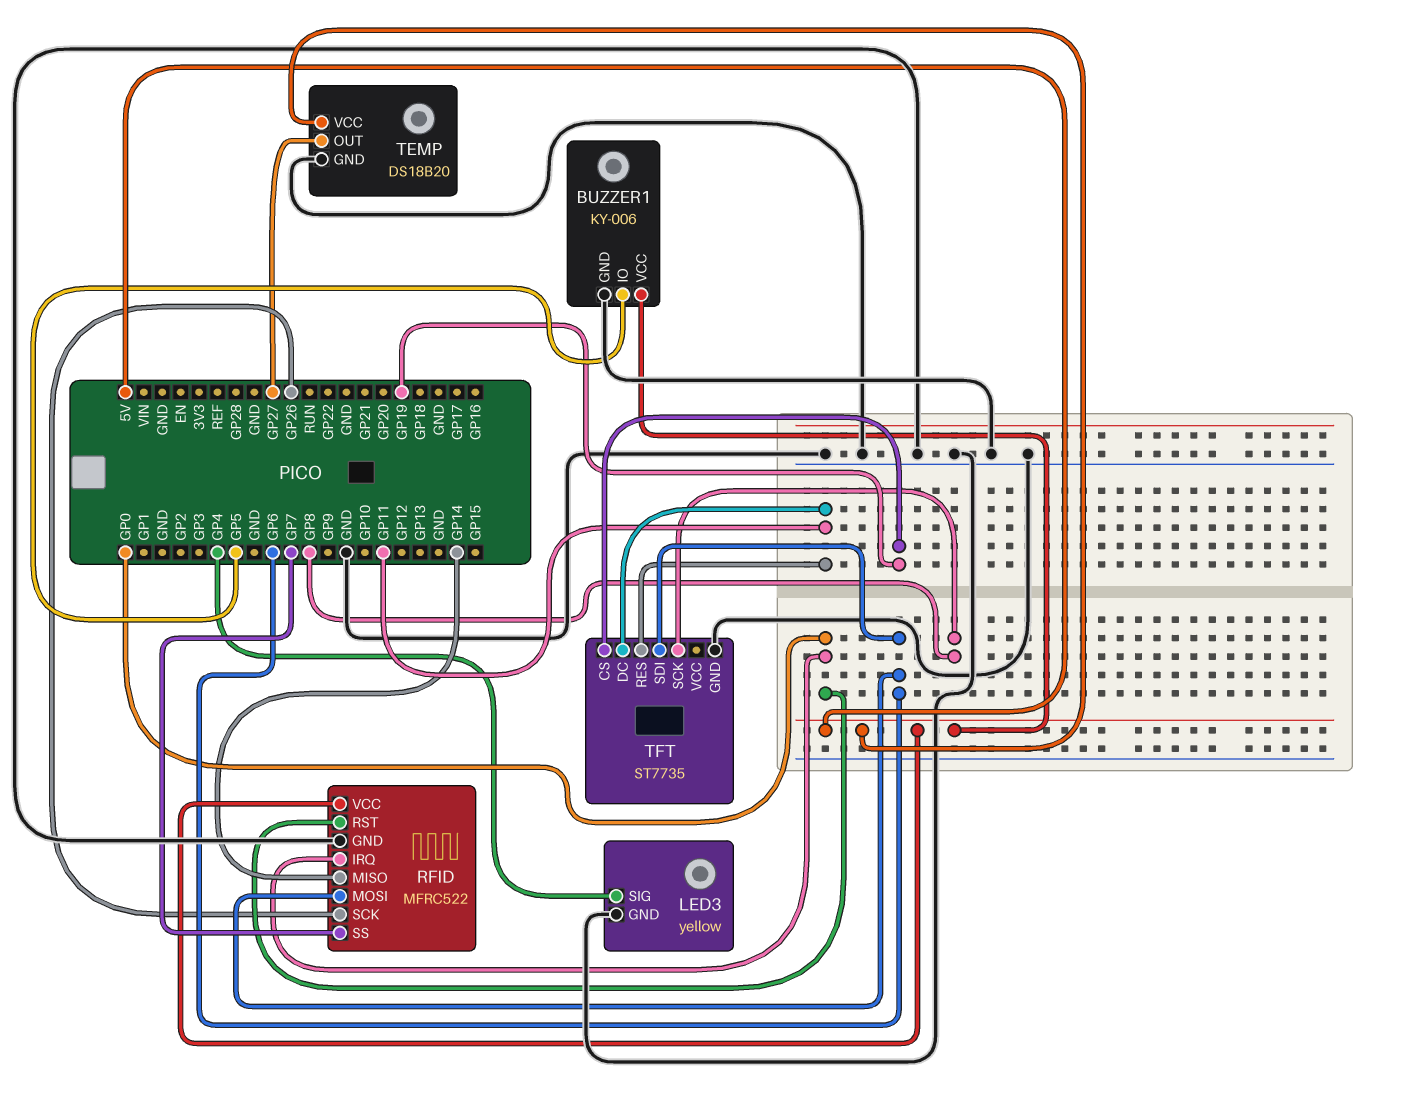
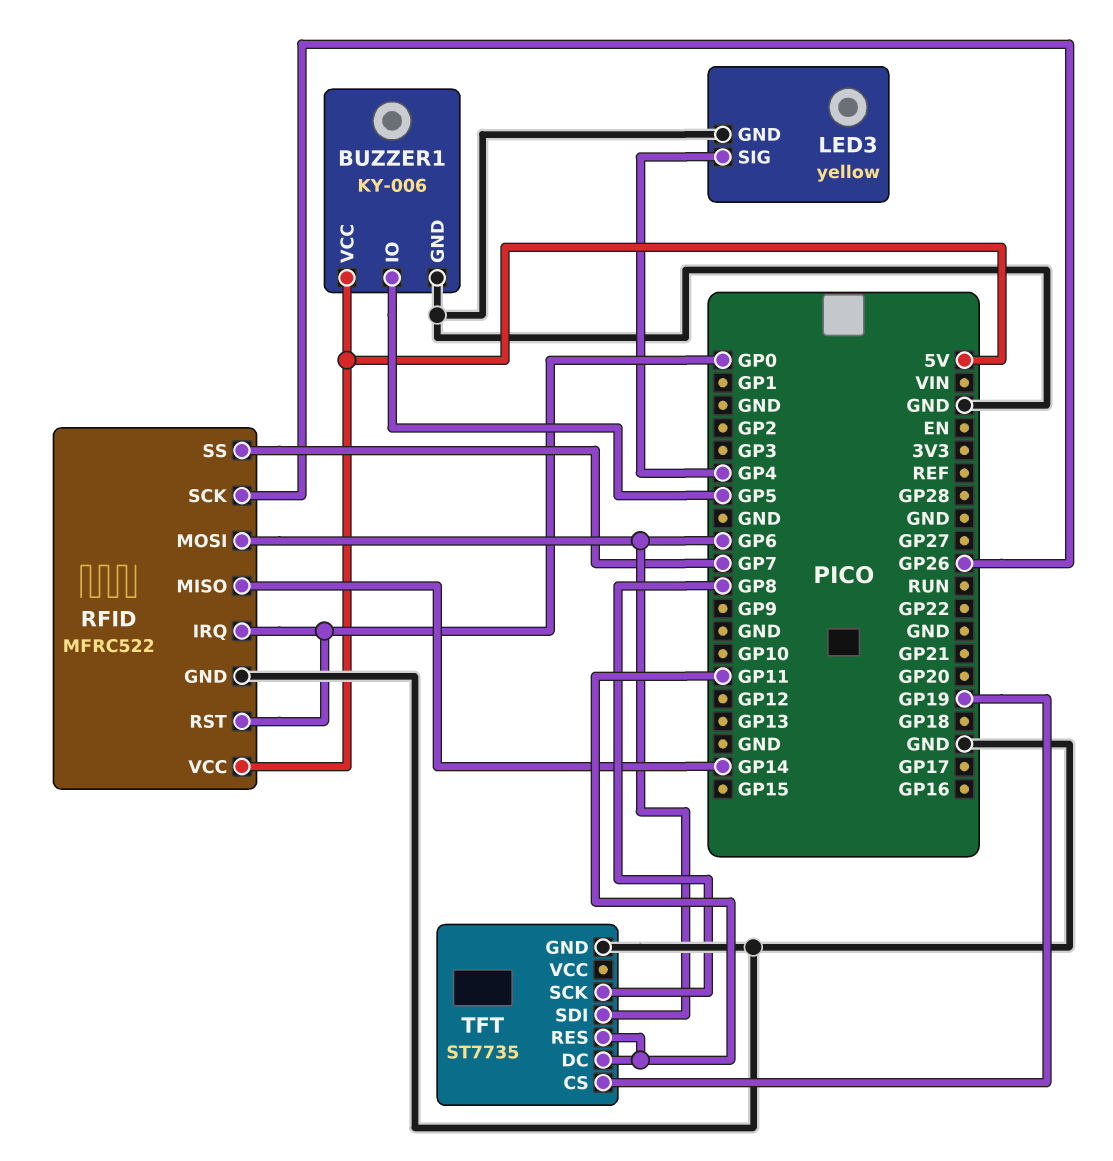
TEMP: DS18B20 -> none
TEMP pin GND: GND -> none
TEMP pin OUT: GP27 -> none
TEMP pin VCC: 5V -> none

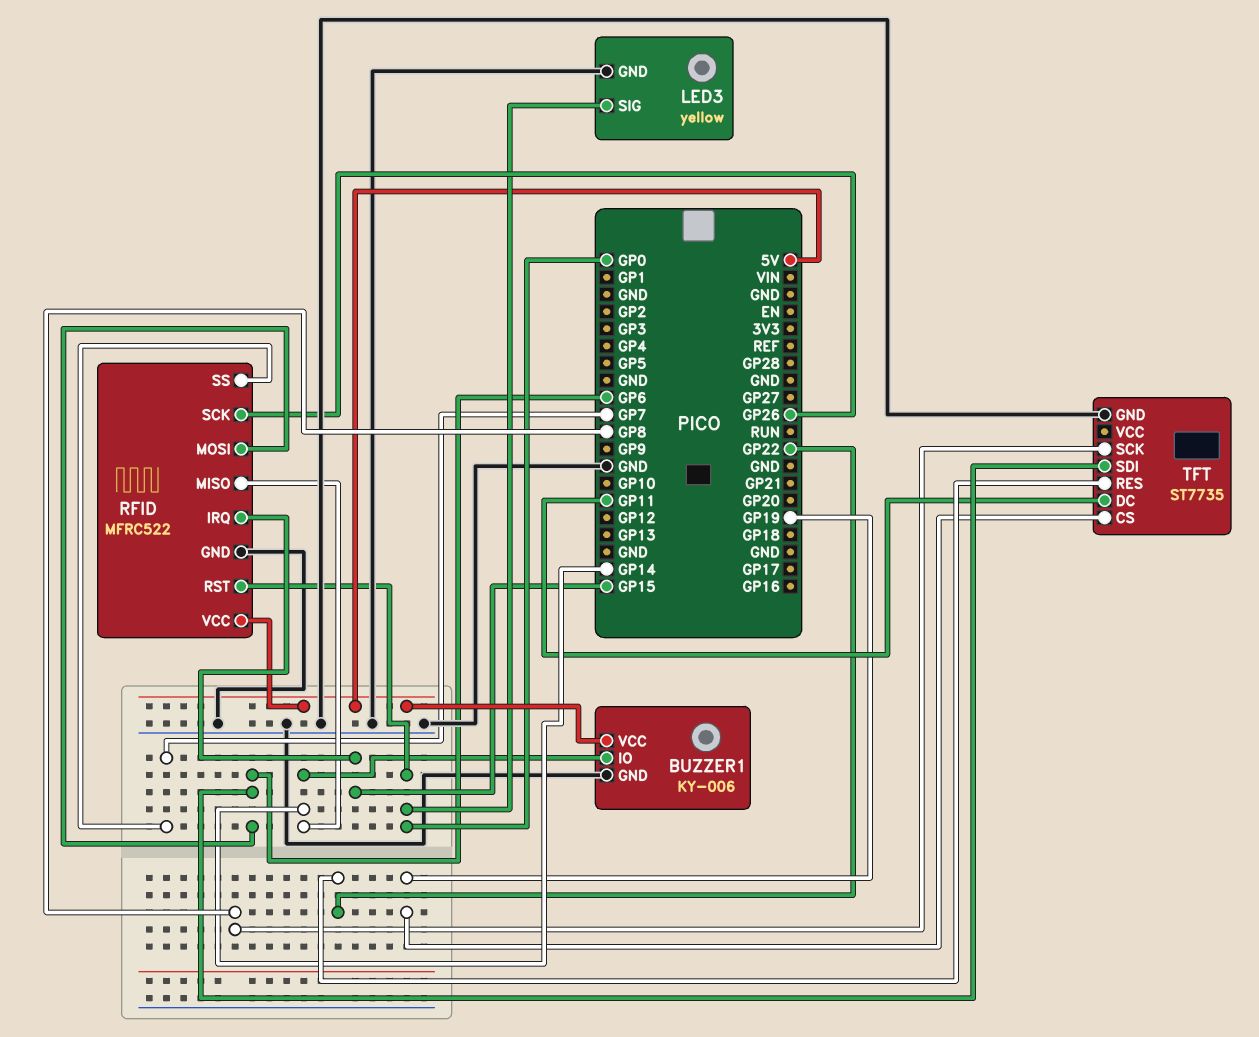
BUZZER1 pin IO: GP5 -> GP14
LED3 pin SIG: GP4 -> GP0
RFID pin IRQ: GP0 -> GP15
TFT pin RES: GP11 -> GP22

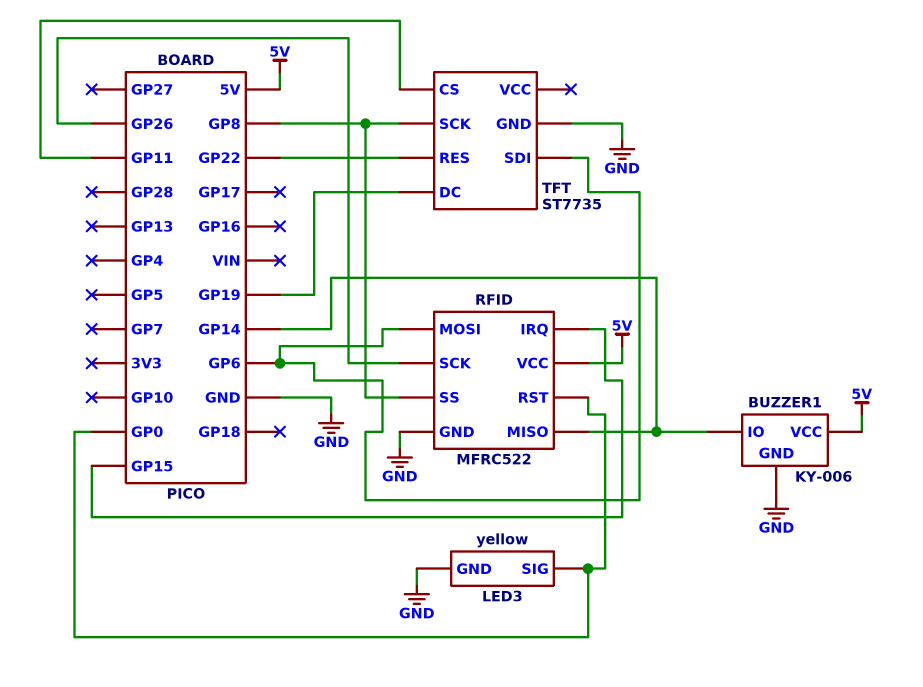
RFID pin SS: GP7 -> GP8
TFT pin CS: GP19 -> GP11
TFT pin DC: GP11 -> GP19

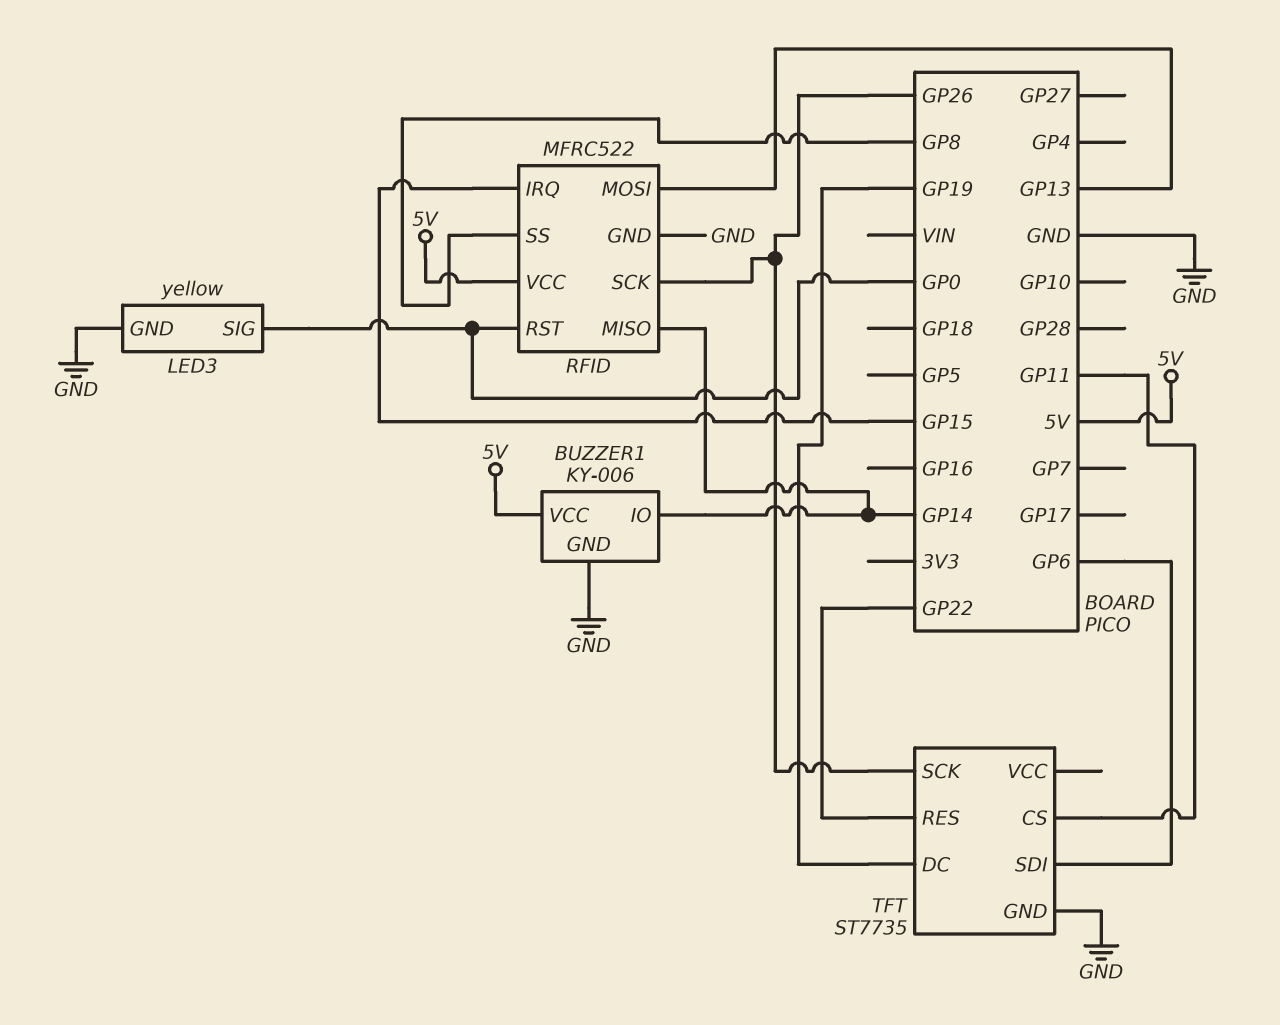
RFID pin MOSI: GP6 -> GP13
TFT pin SCK: GP8 -> GP26

